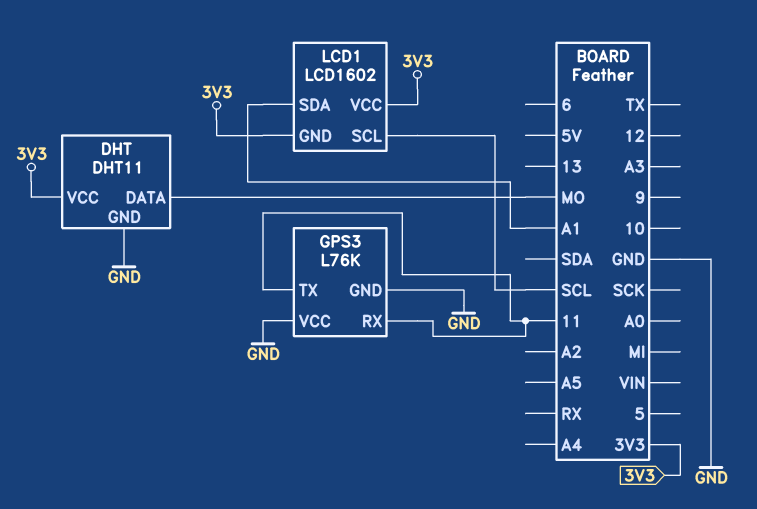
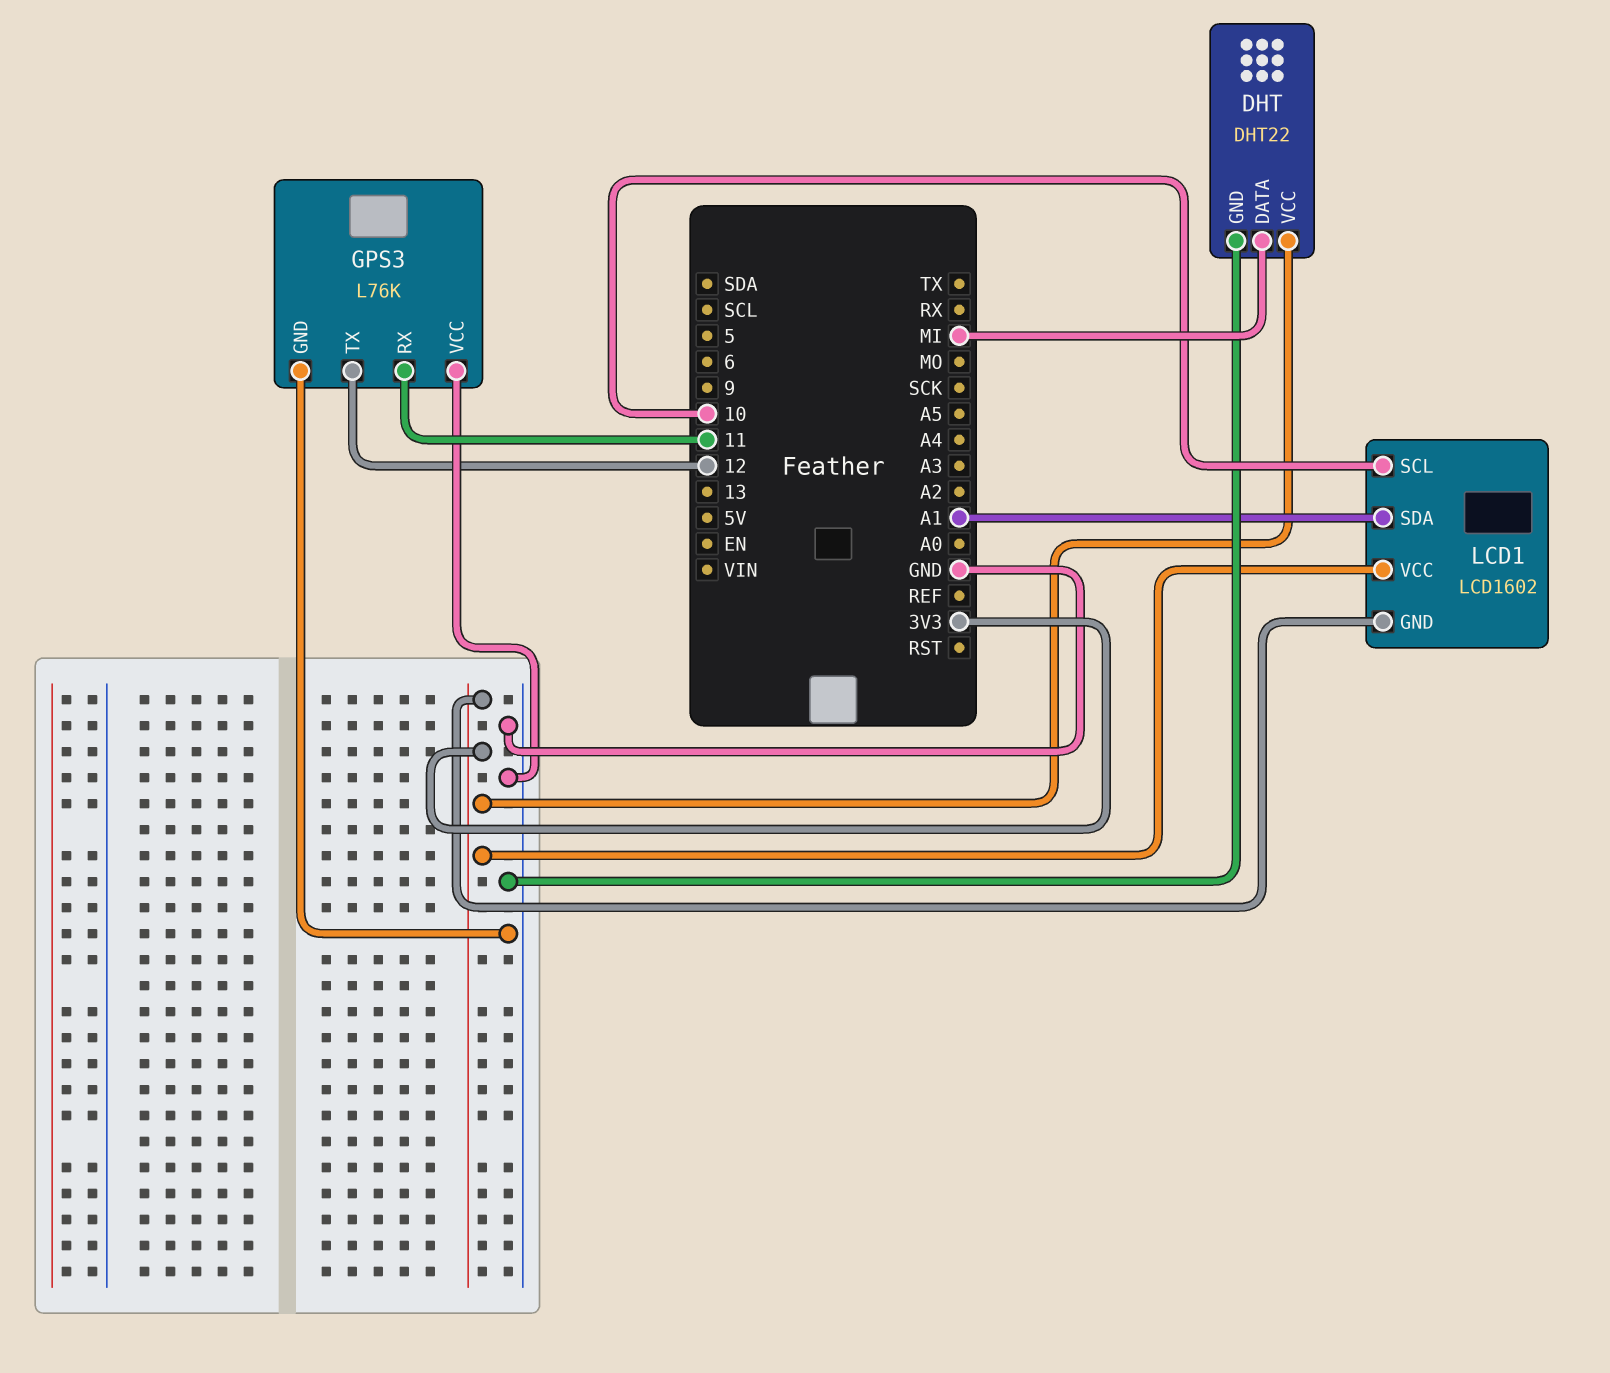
DHT: DHT11 -> DHT22
DHT pin DATA: MO -> MI
GPS3 pin TX: 11 -> 12
LCD1 pin SCL: SCL -> 10

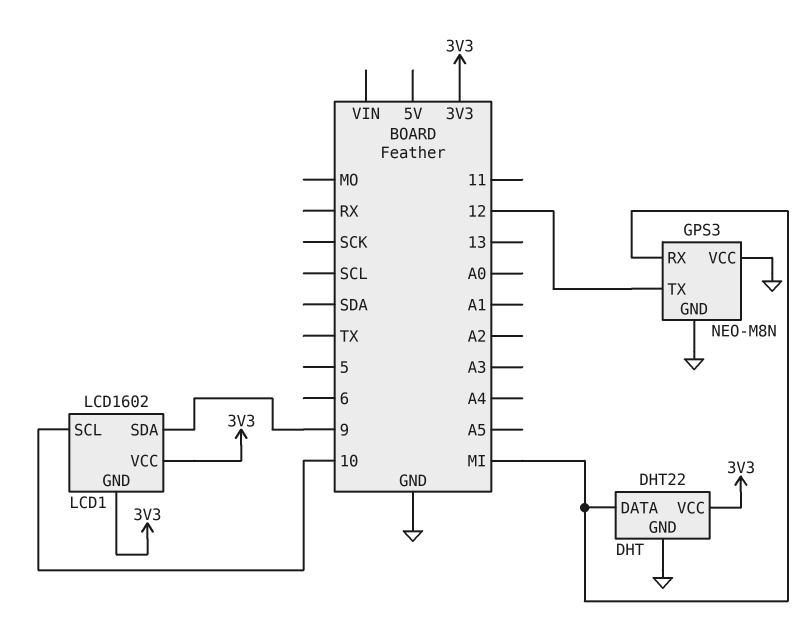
GPS3: L76K -> NEO-M8N
GPS3 pin RX: 11 -> MI
LCD1 pin SDA: A1 -> 9

